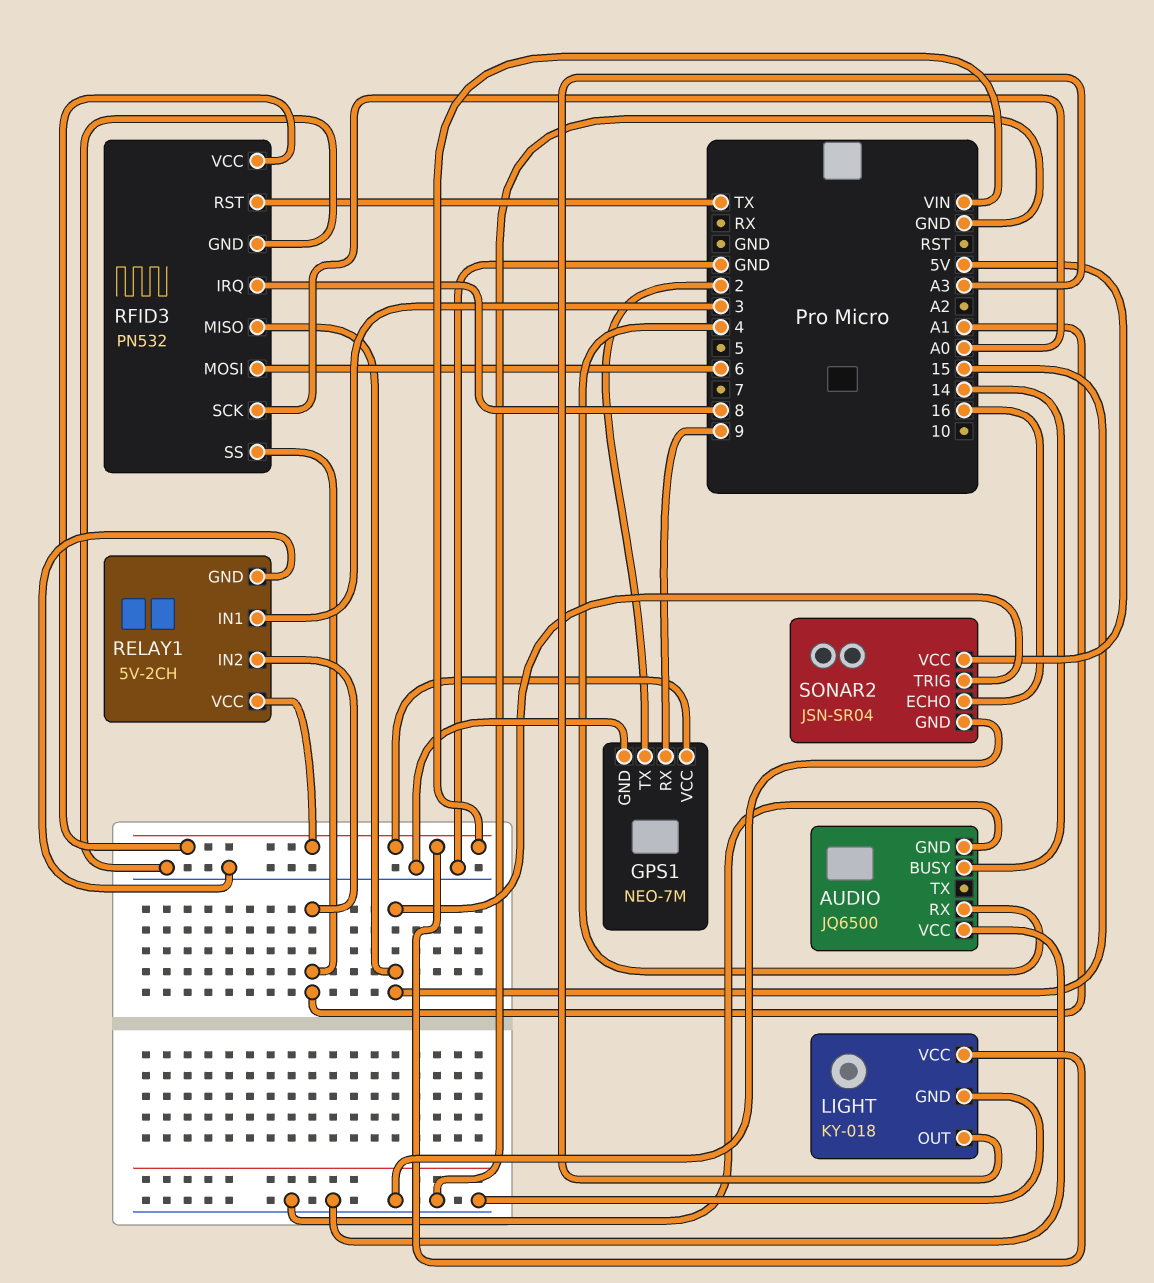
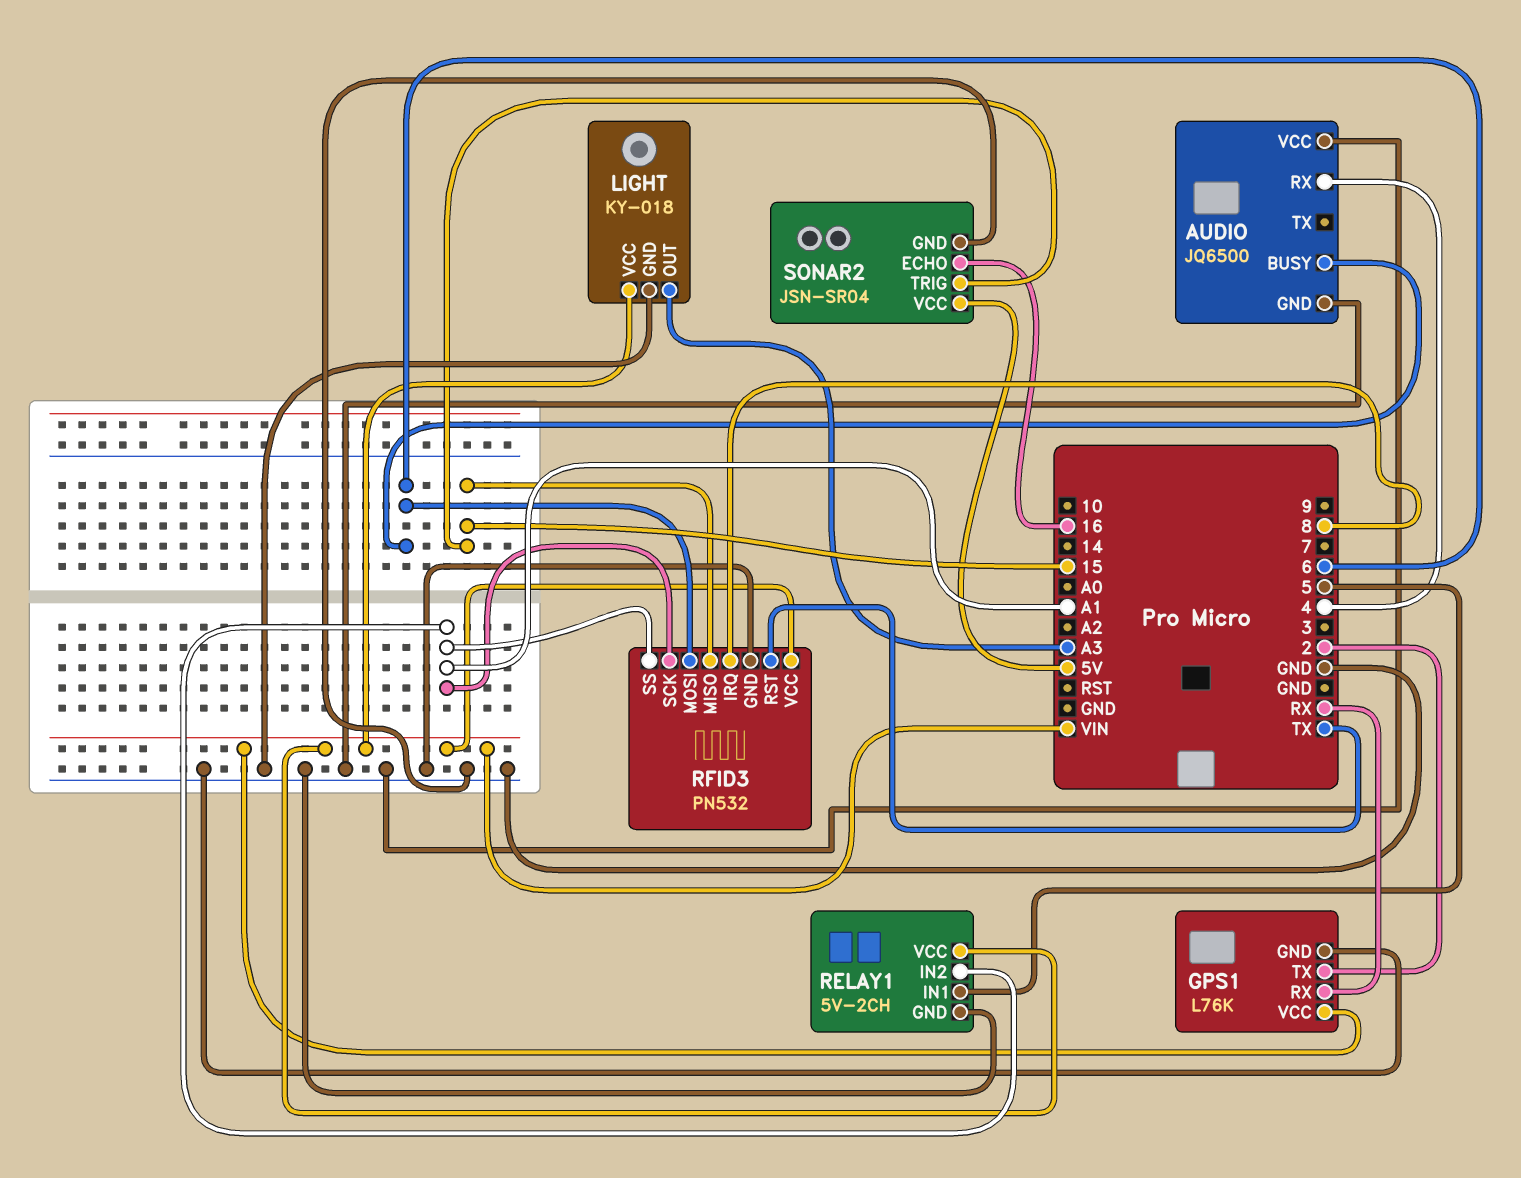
AUDIO pin BUSY: 14 -> 6
GPS1: NEO-7M -> L76K
GPS1 pin RX: 9 -> RX
RELAY1 pin IN1: 3 -> 5
RFID3 pin SCK: A0 -> A1

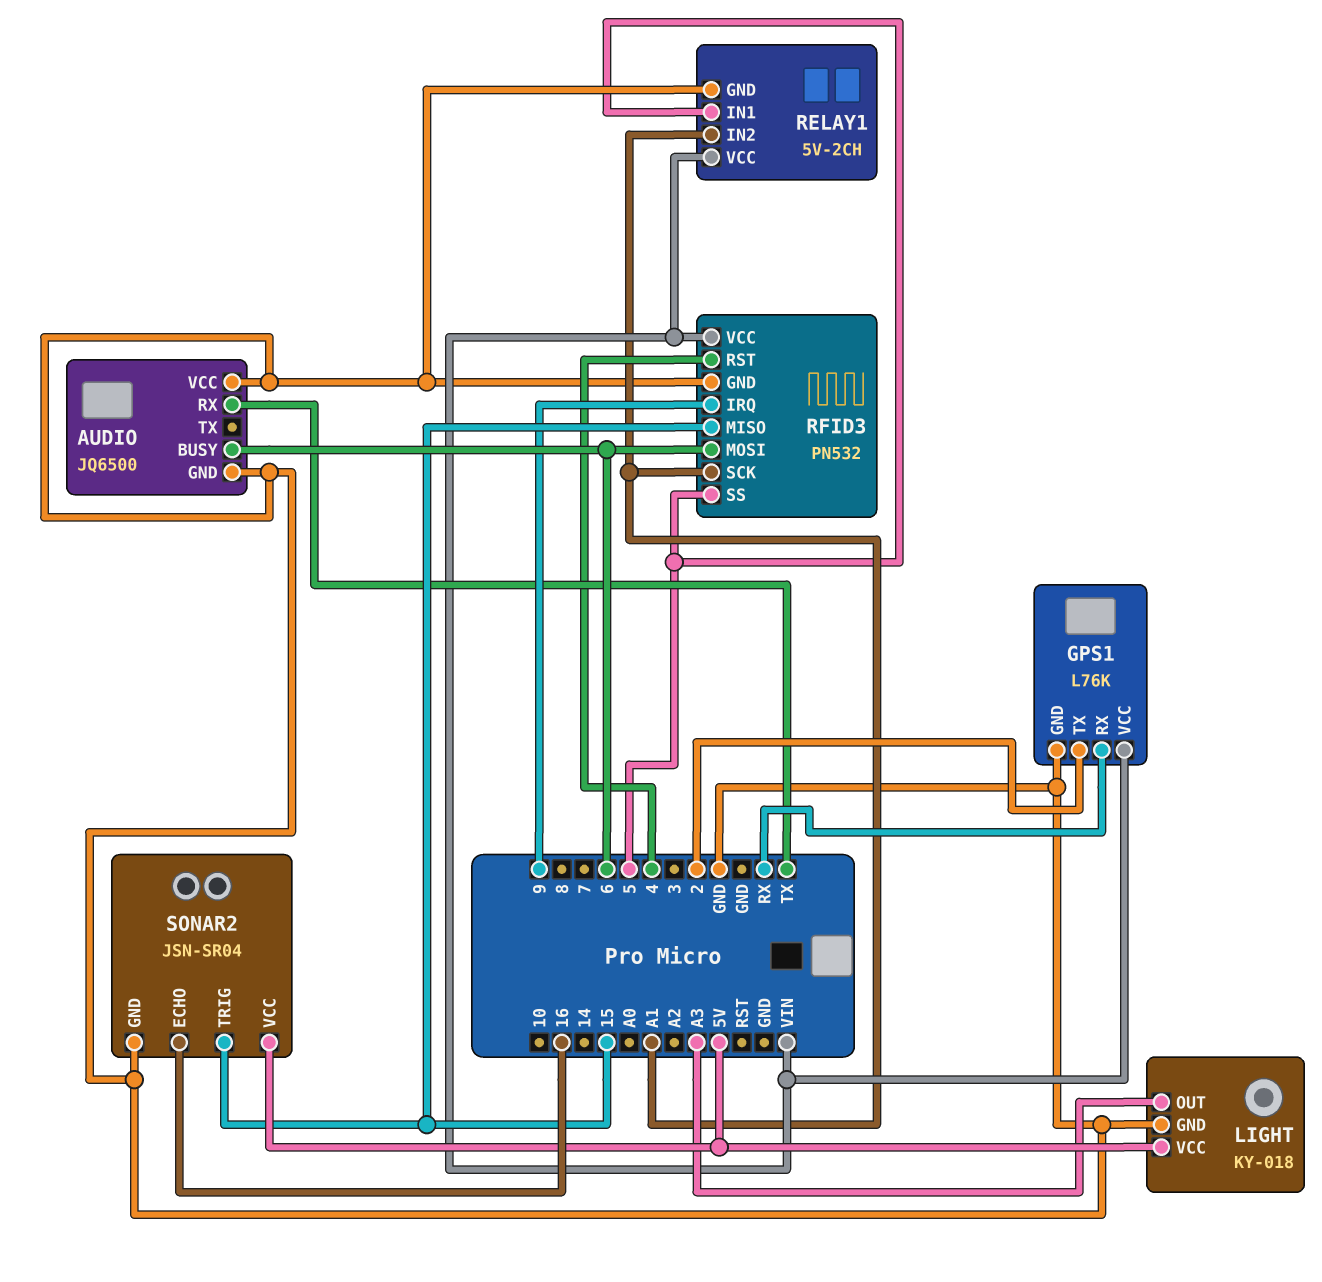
AUDIO pin RX: 4 -> TX
LIGHT pin VCC: VIN -> 5V
RFID3 pin IRQ: 8 -> 9
RFID3 pin RST: TX -> 4
RFID3 pin SS: A1 -> 5

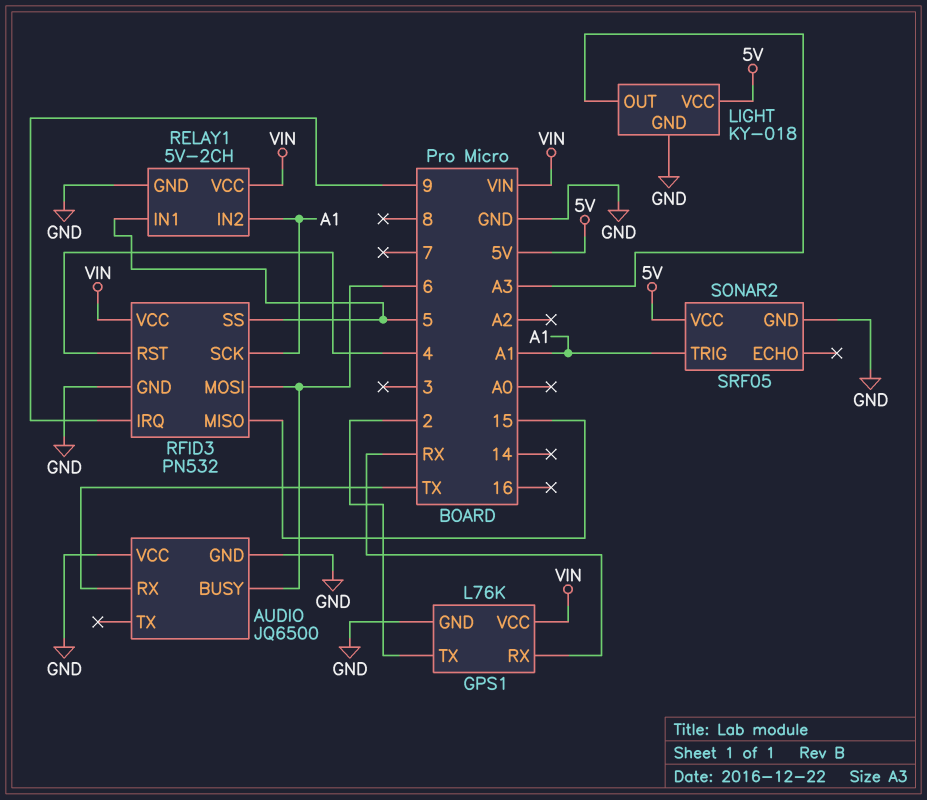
SONAR2: JSN-SR04 -> SRF05
SONAR2 pin ECHO: 16 -> none
SONAR2 pin TRIG: 15 -> A1

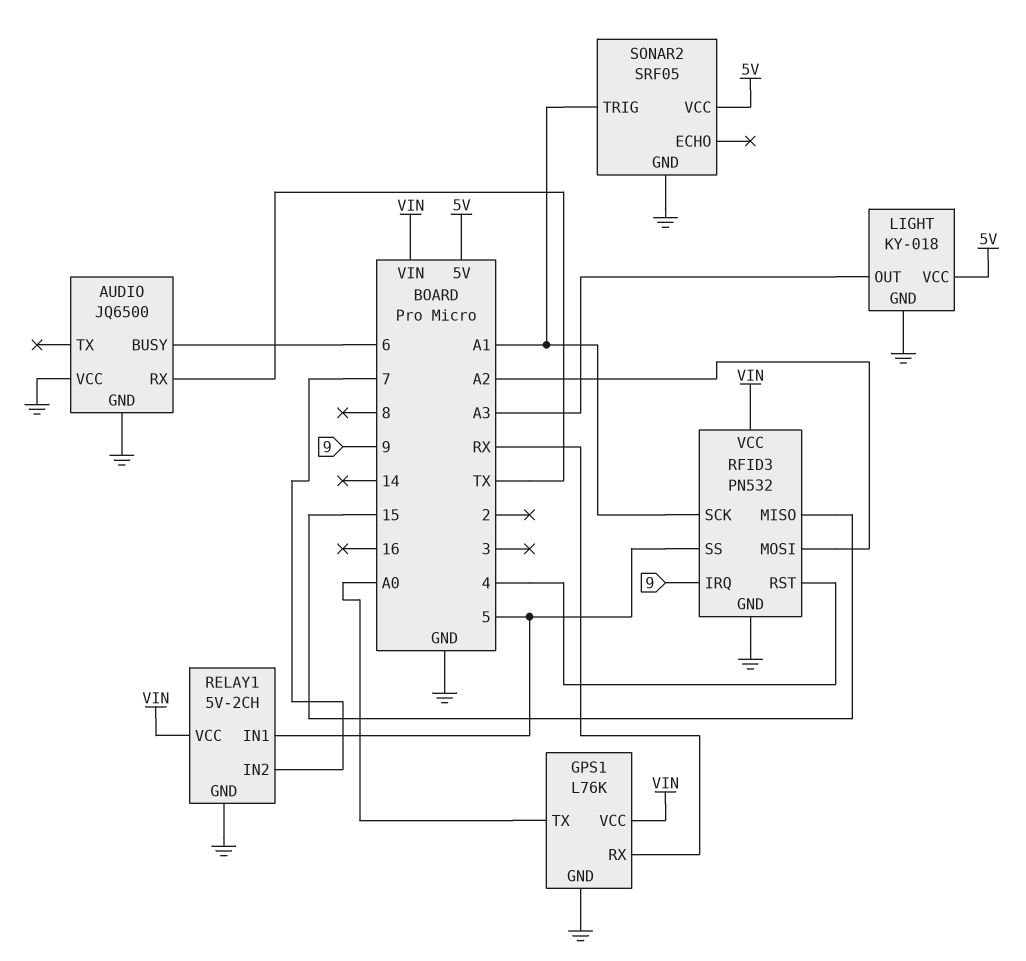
GPS1 pin TX: 2 -> A0
RELAY1 pin IN2: A1 -> 7
RFID3 pin MOSI: 6 -> A2

